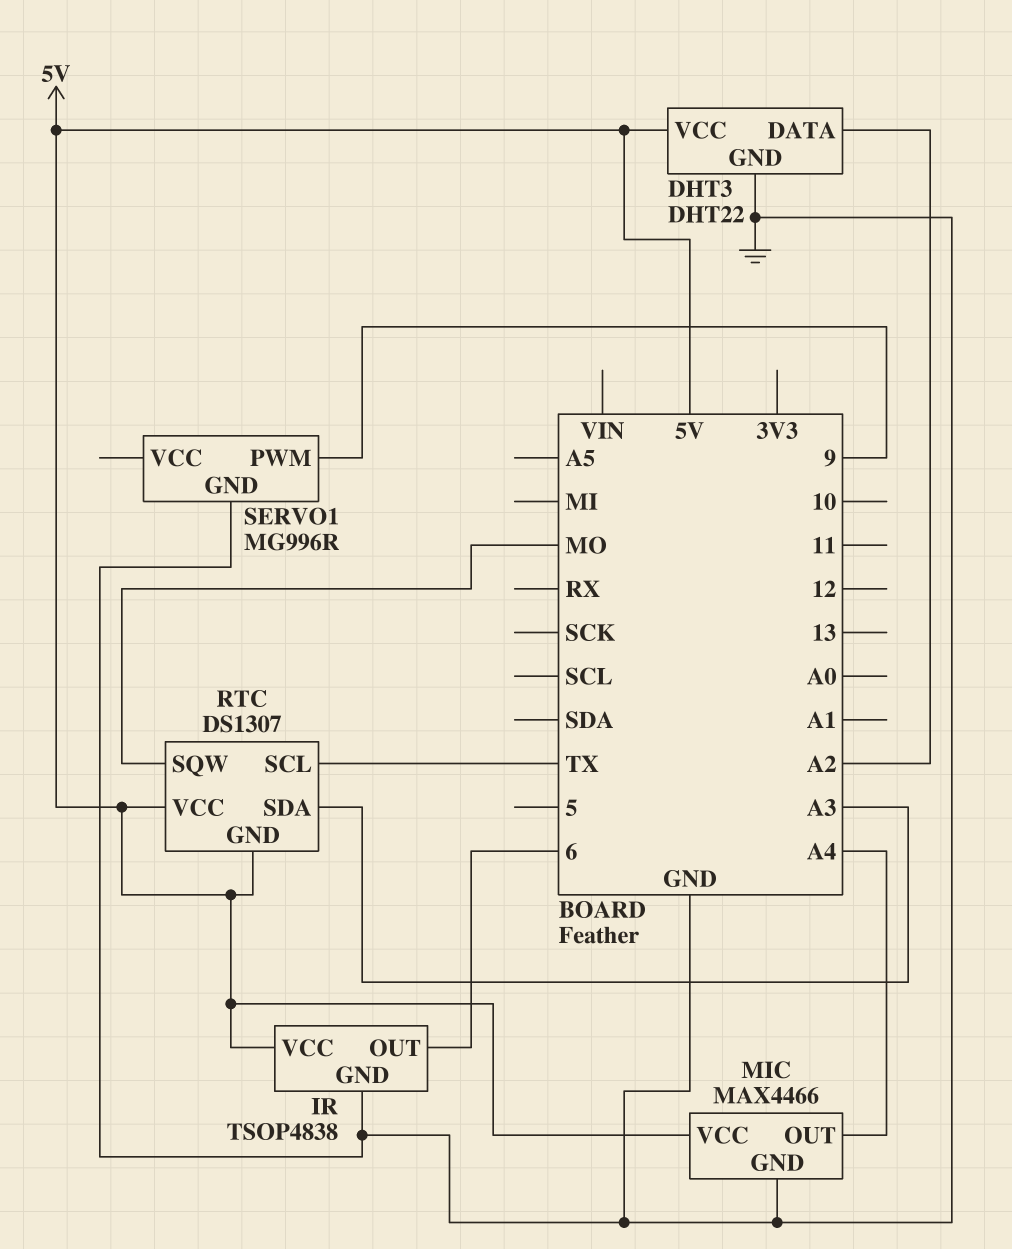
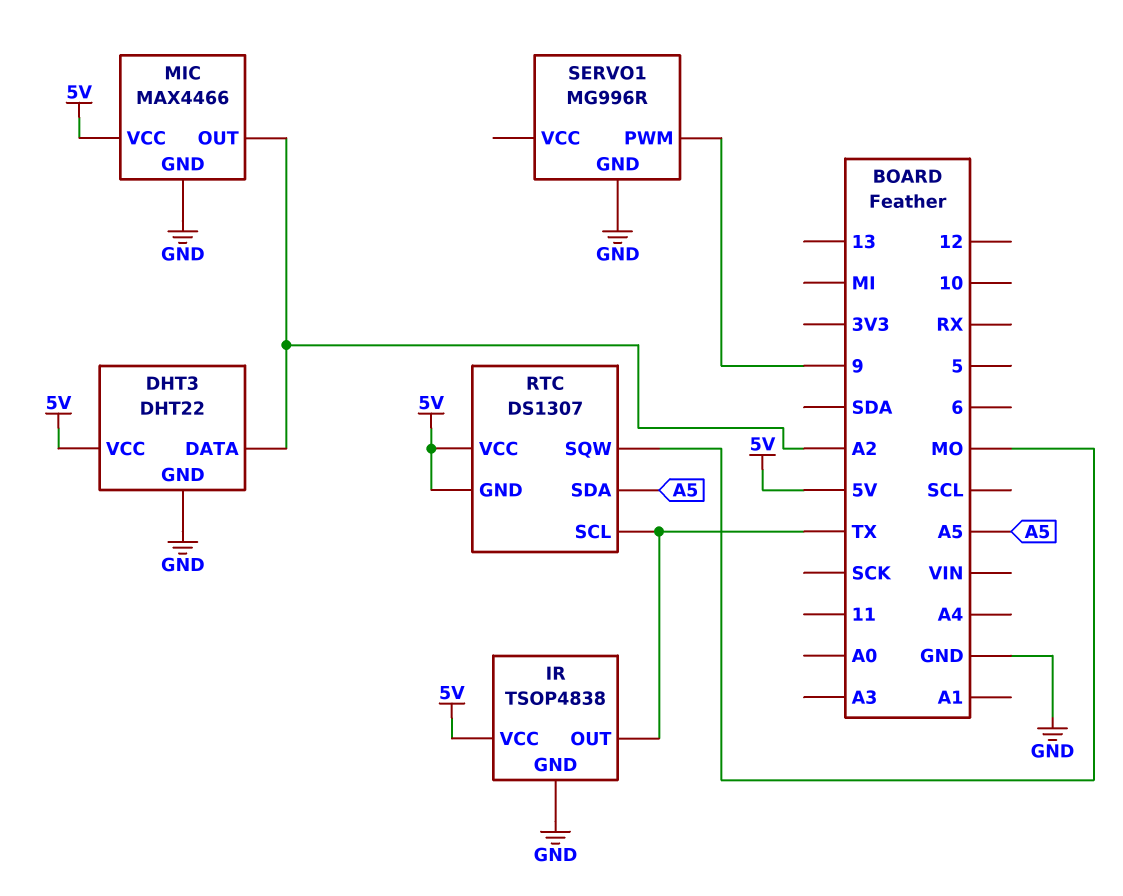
IR pin OUT: 6 -> TX
MIC pin OUT: A4 -> A2
RTC pin SDA: A3 -> A5

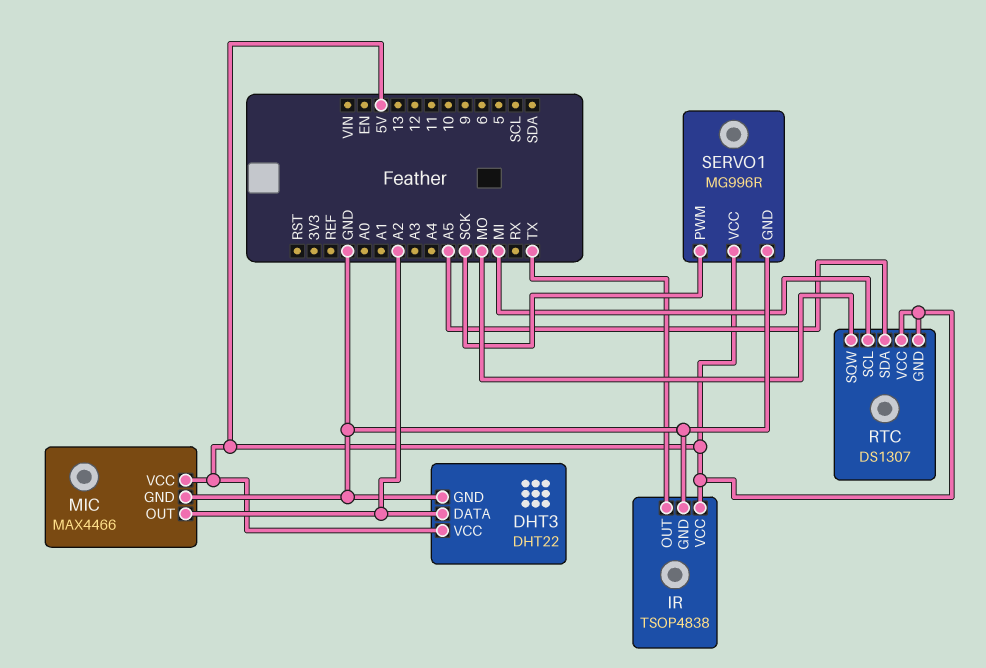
RTC pin SCL: TX -> MI
SERVO1 pin PWM: 9 -> SCK
SERVO1 pin VCC: none -> 5V

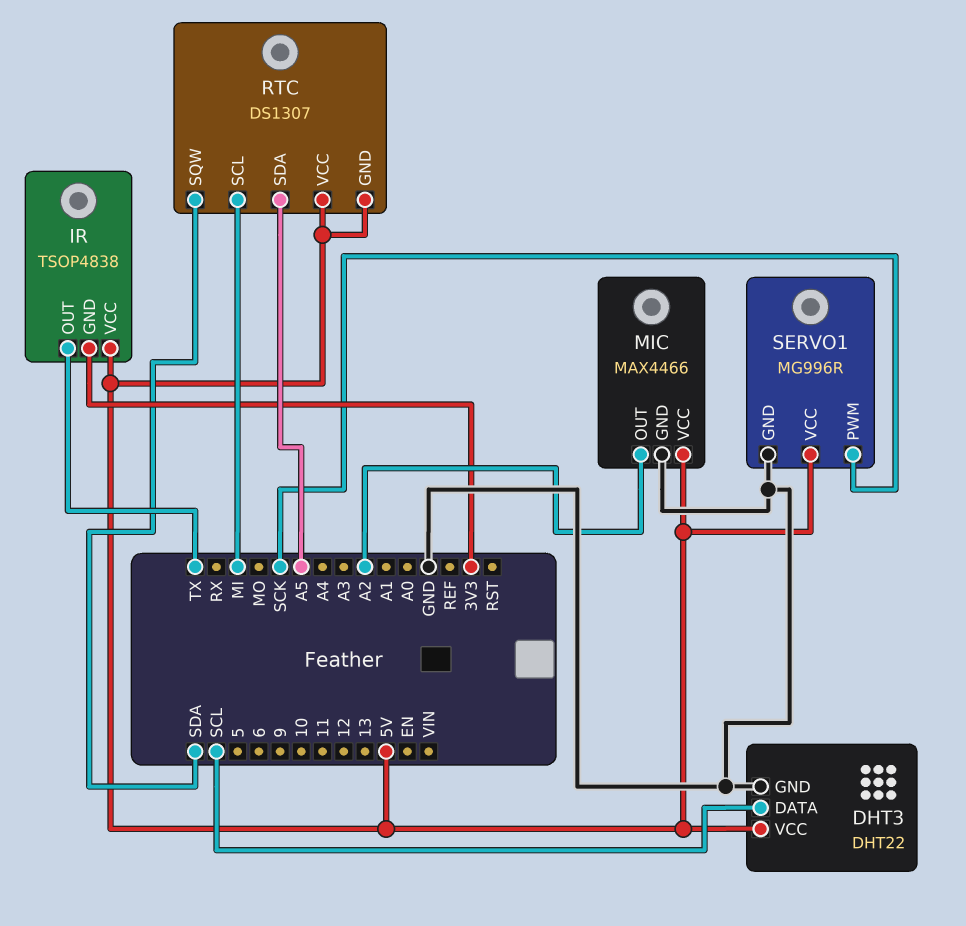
DHT3 pin DATA: A2 -> SCL
IR pin GND: GND -> 3V3
RTC pin SQW: MO -> SDA

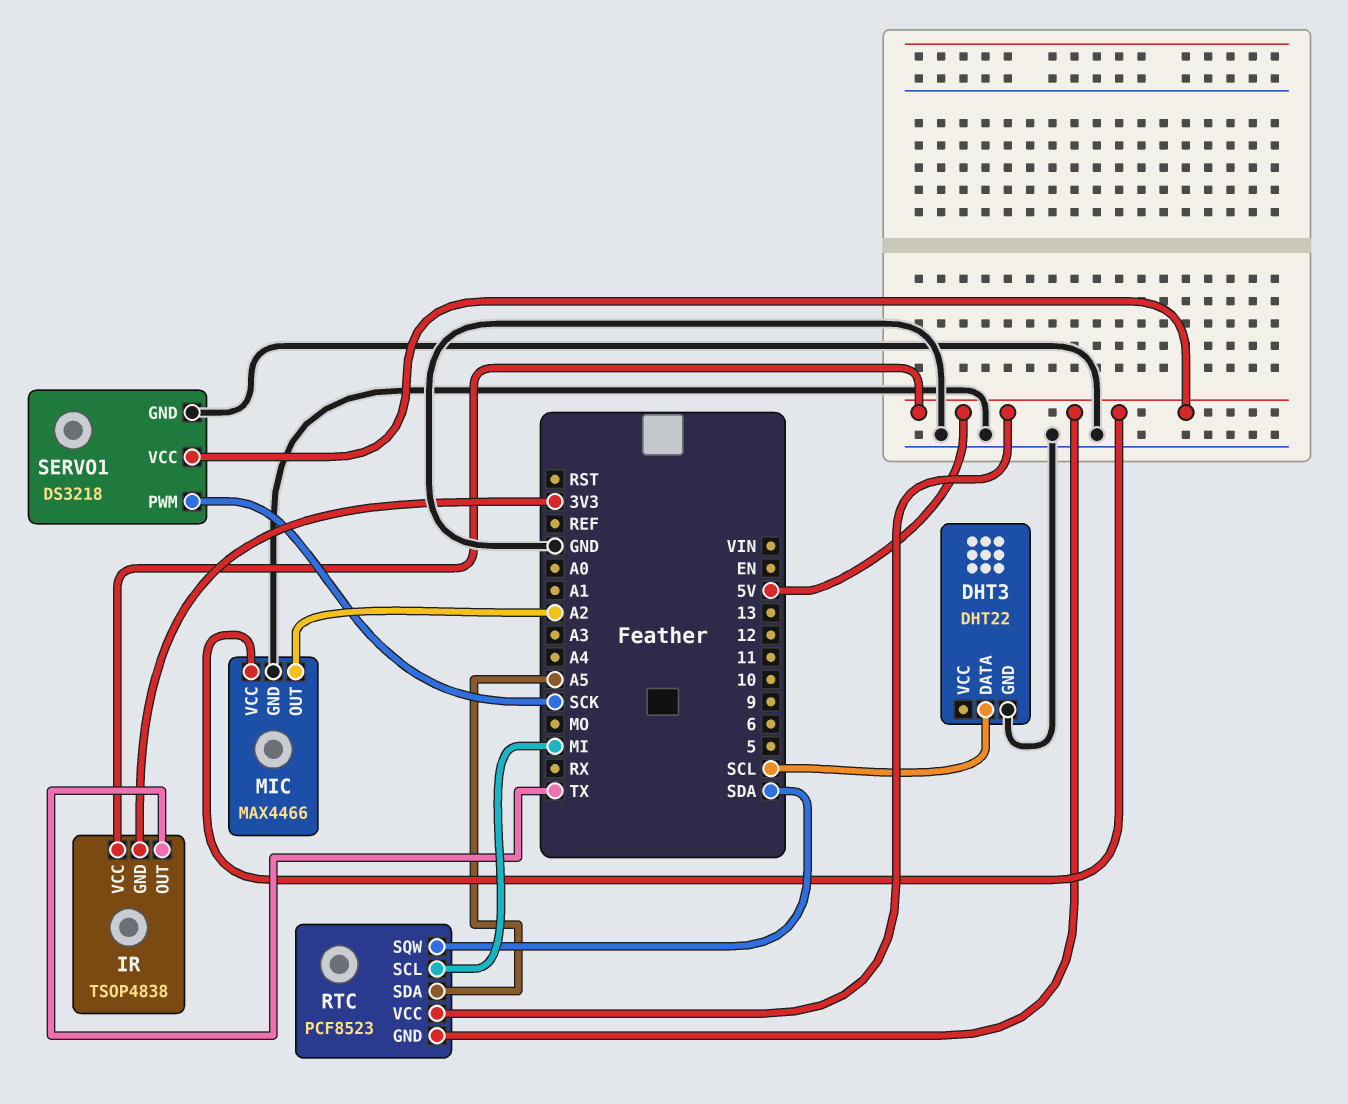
DHT3 pin VCC: 5V -> none
RTC: DS1307 -> PCF8523
SERVO1: MG996R -> DS3218

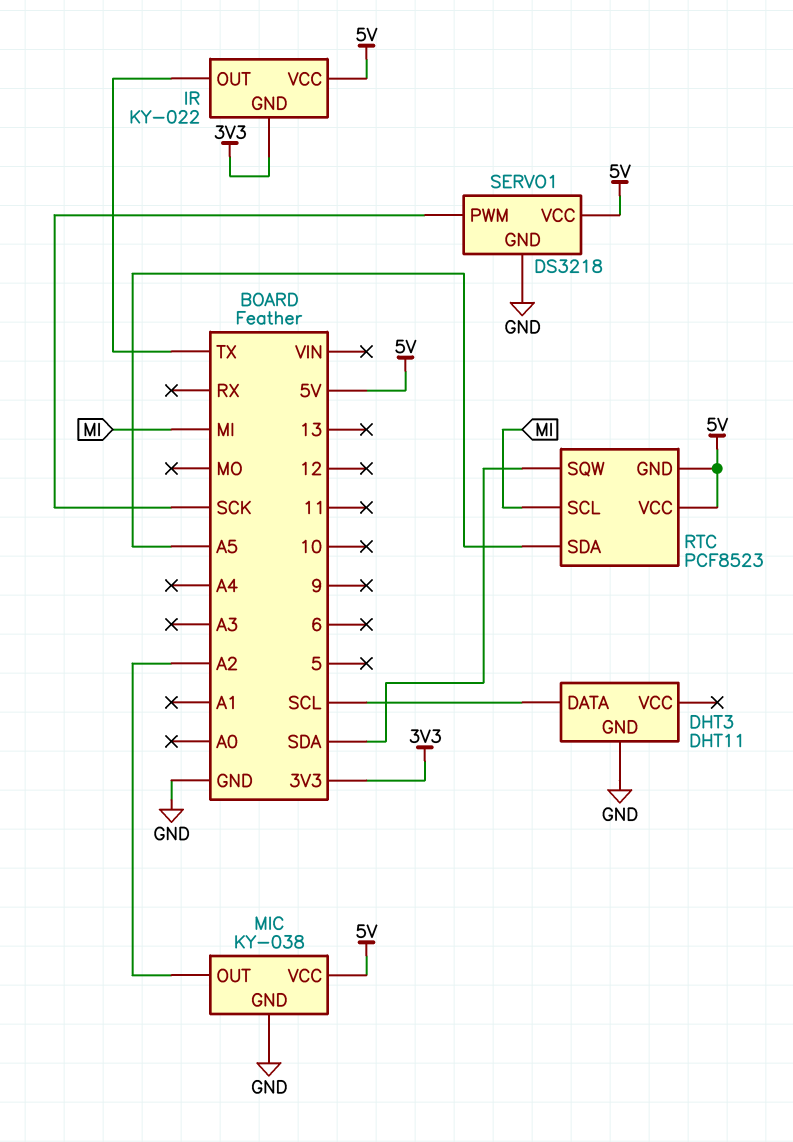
DHT3: DHT22 -> DHT11
IR: TSOP4838 -> KY-022
MIC: MAX4466 -> KY-038

